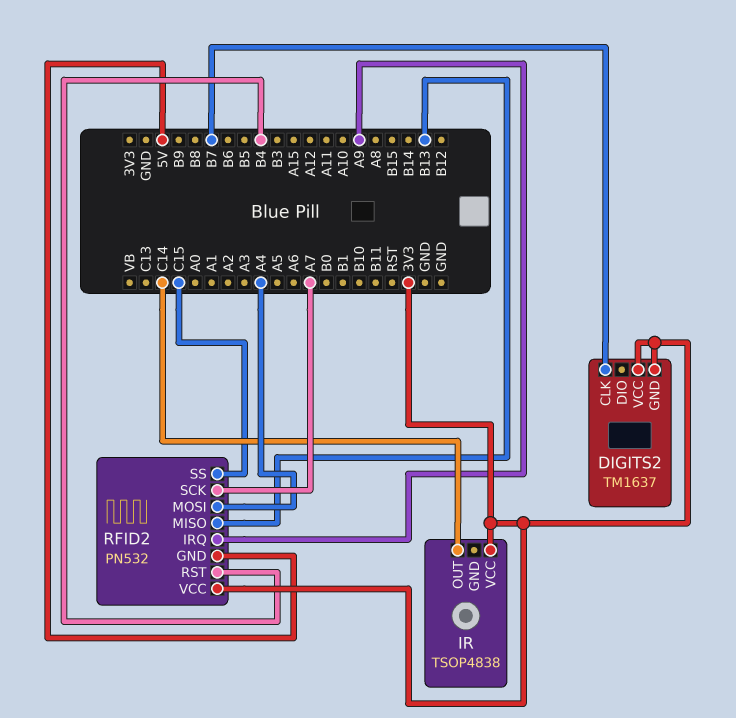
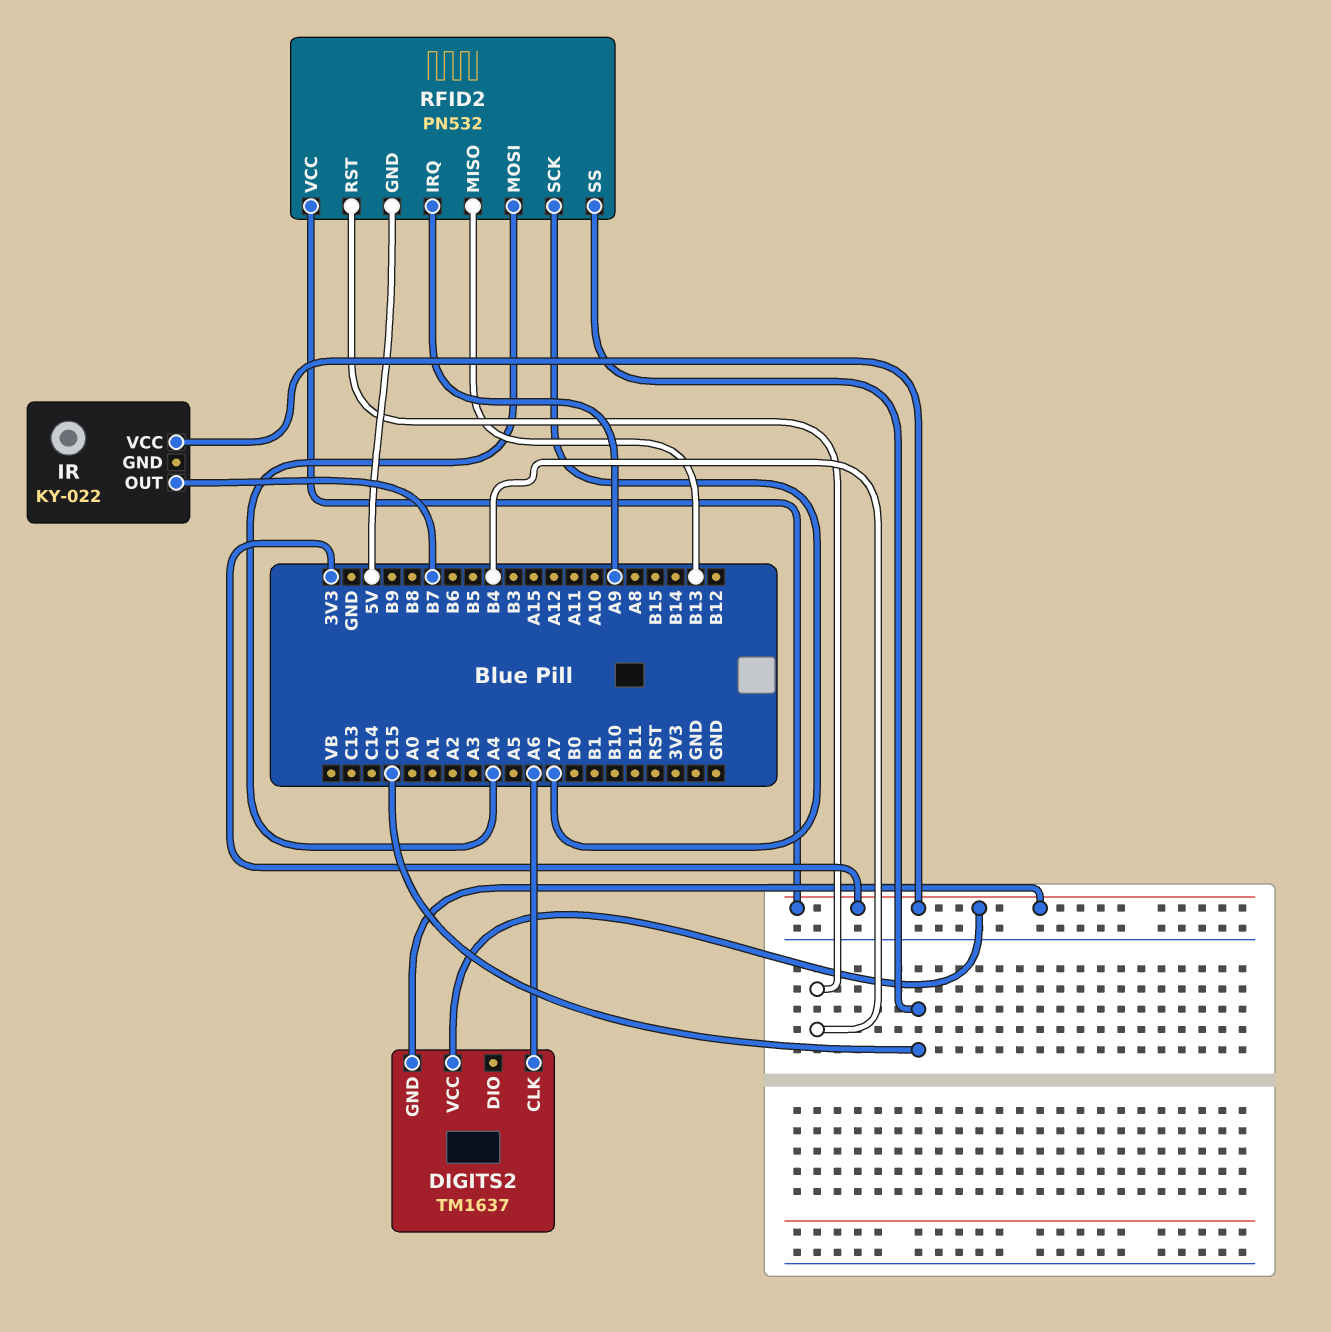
DIGITS2 pin CLK: B7 -> A6
IR: TSOP4838 -> KY-022
IR pin OUT: C14 -> B7

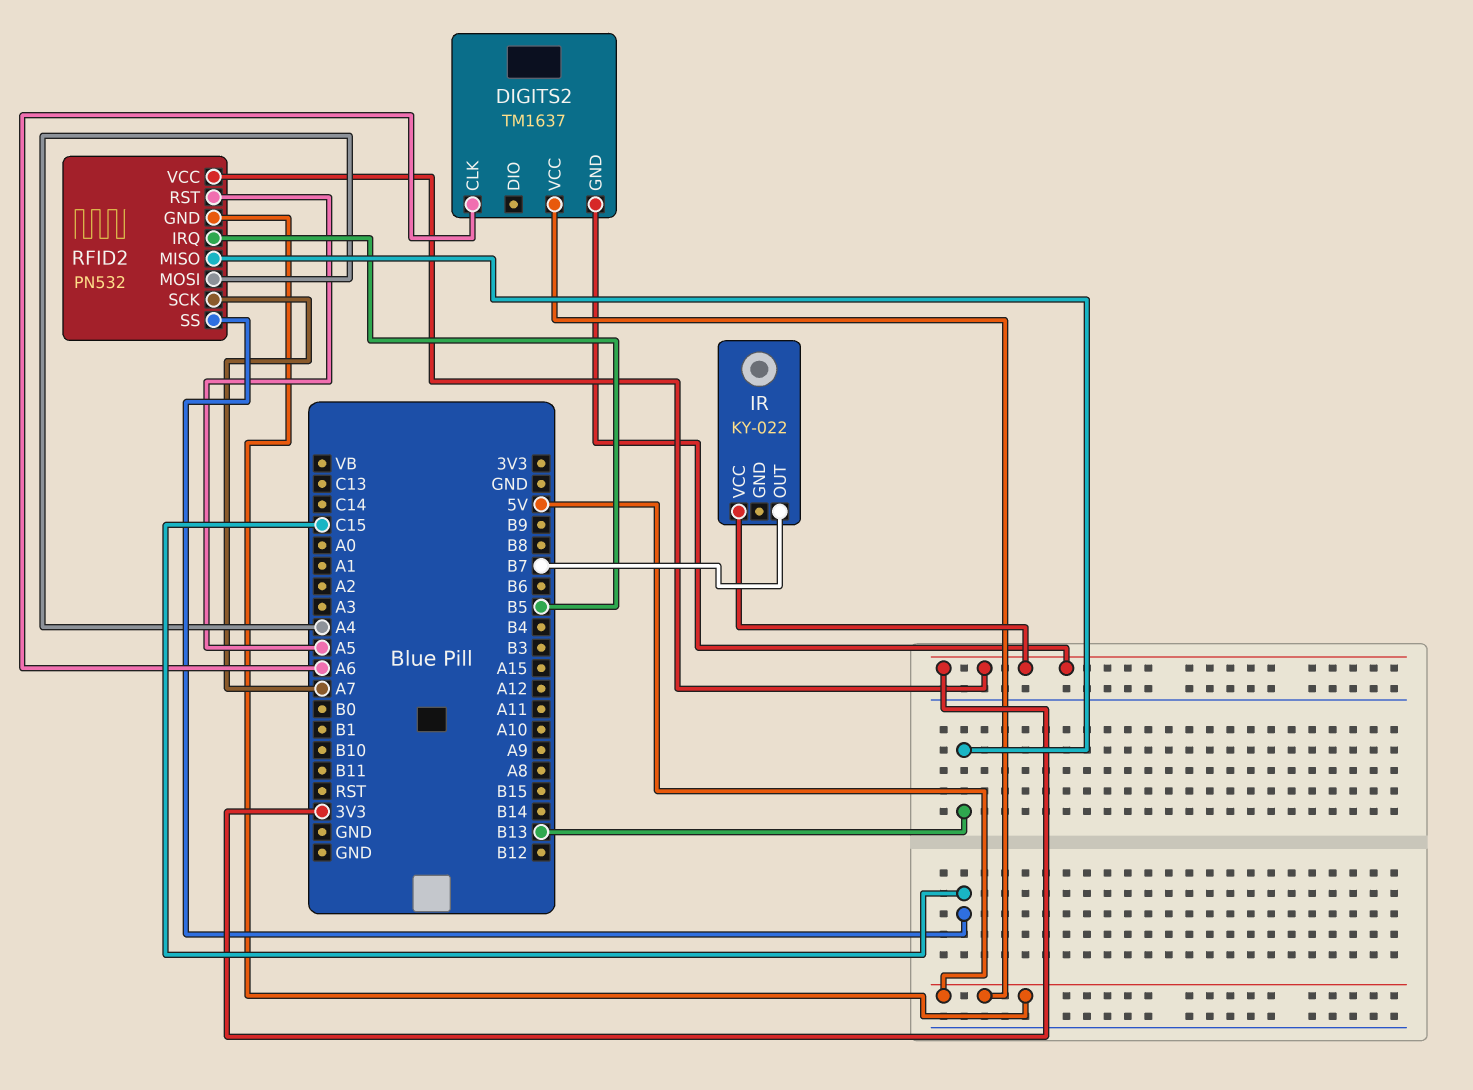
DIGITS2 pin VCC: 3V3 -> 5V
RFID2 pin IRQ: A9 -> B5
RFID2 pin RST: B4 -> A5

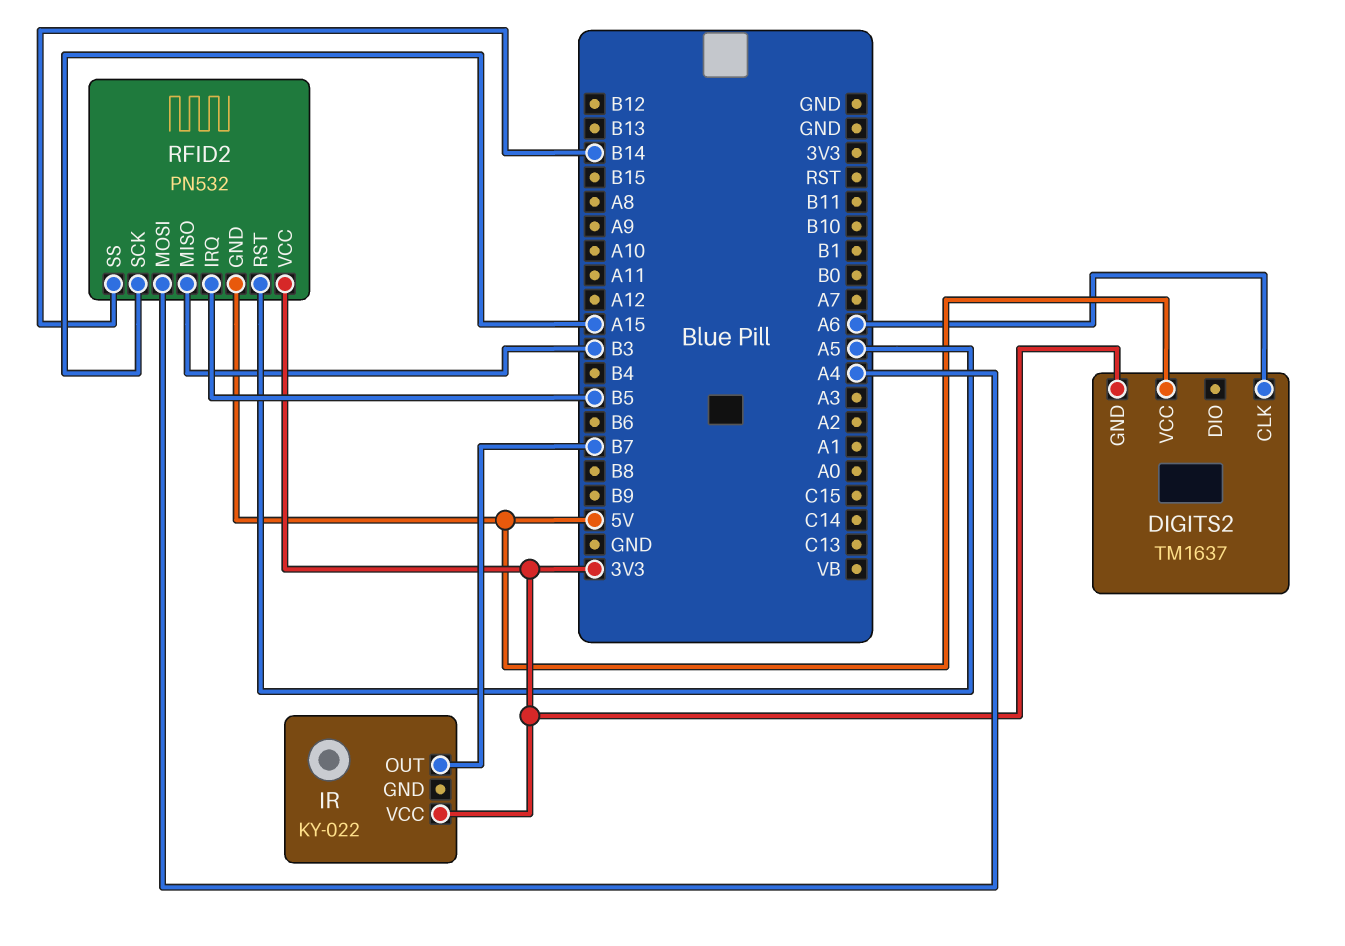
RFID2 pin MISO: B13 -> B3
RFID2 pin SCK: A7 -> A15
RFID2 pin SS: C15 -> B14

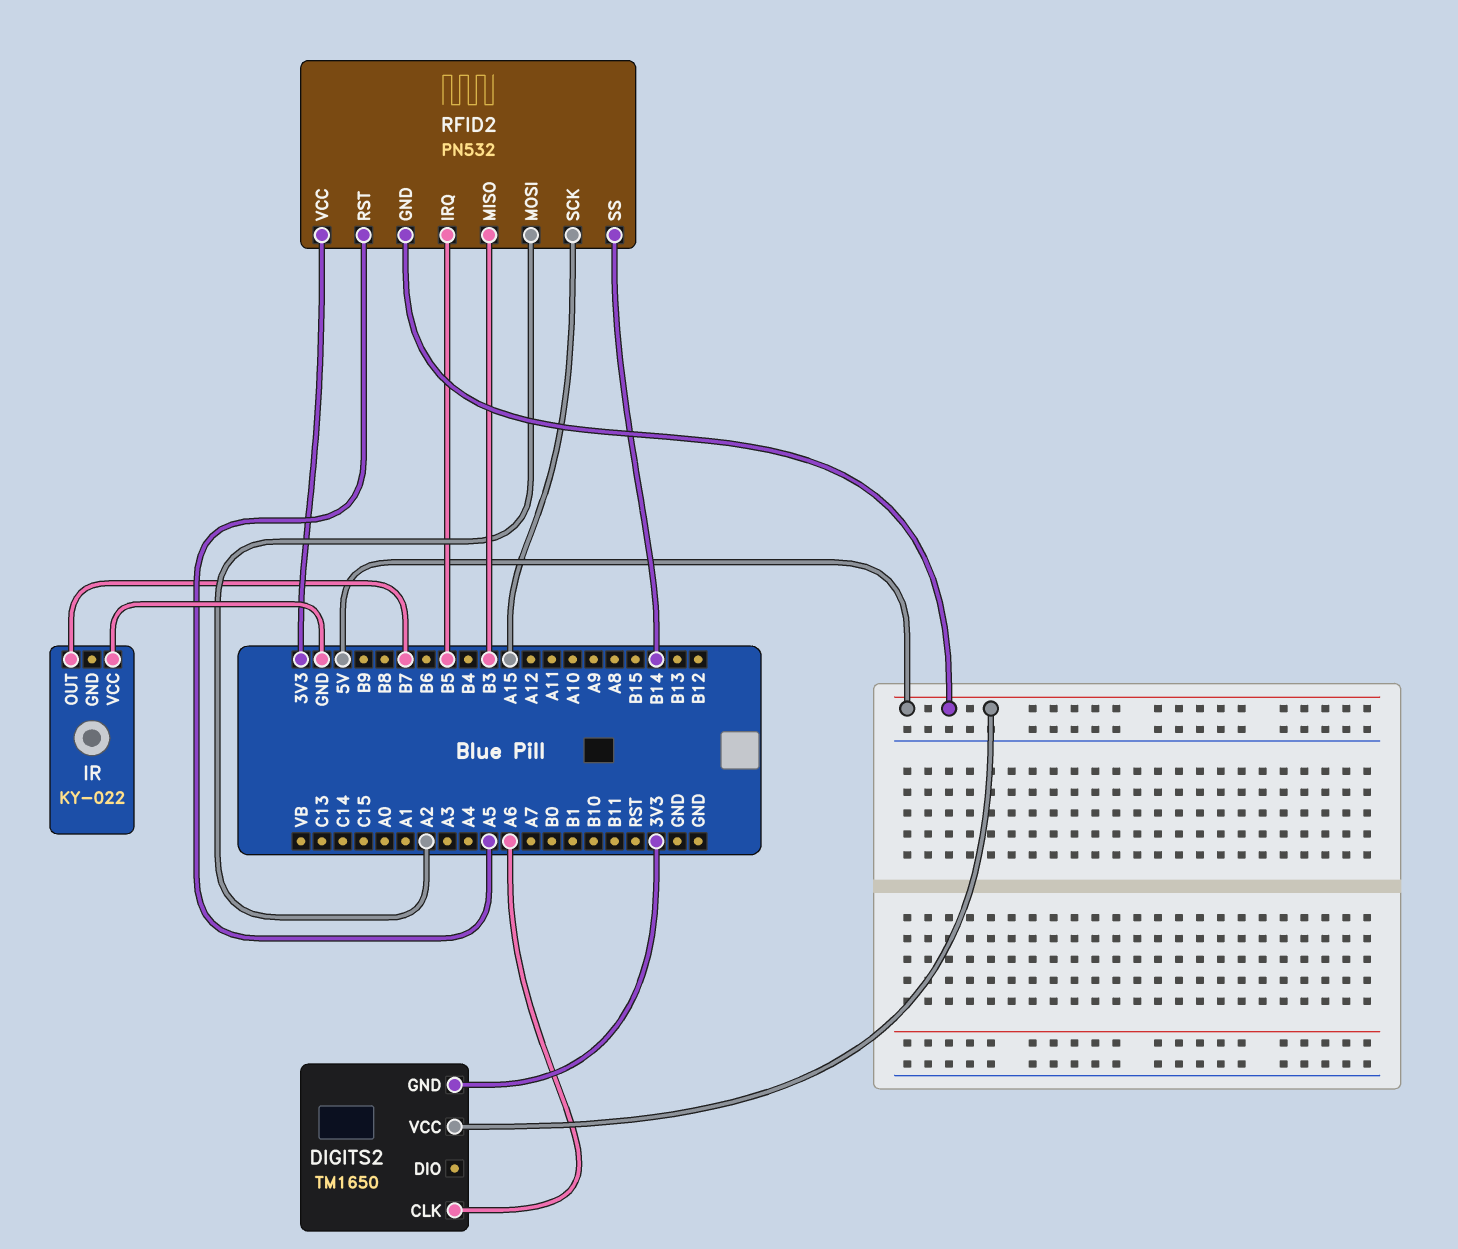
DIGITS2: TM1637 -> TM1650
IR pin VCC: 3V3 -> GND
RFID2 pin MOSI: A4 -> A2

